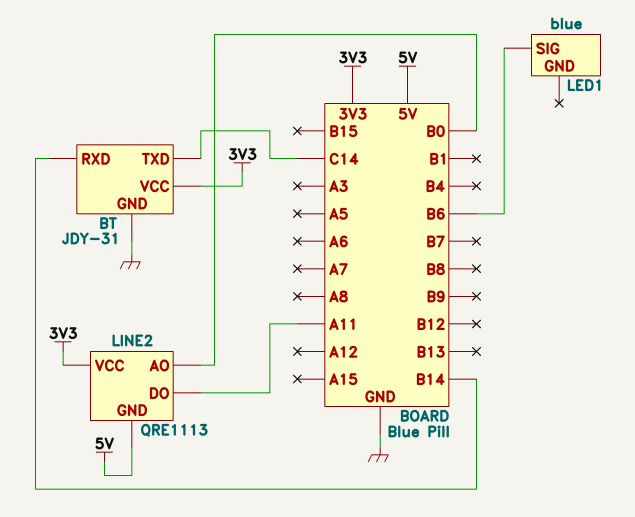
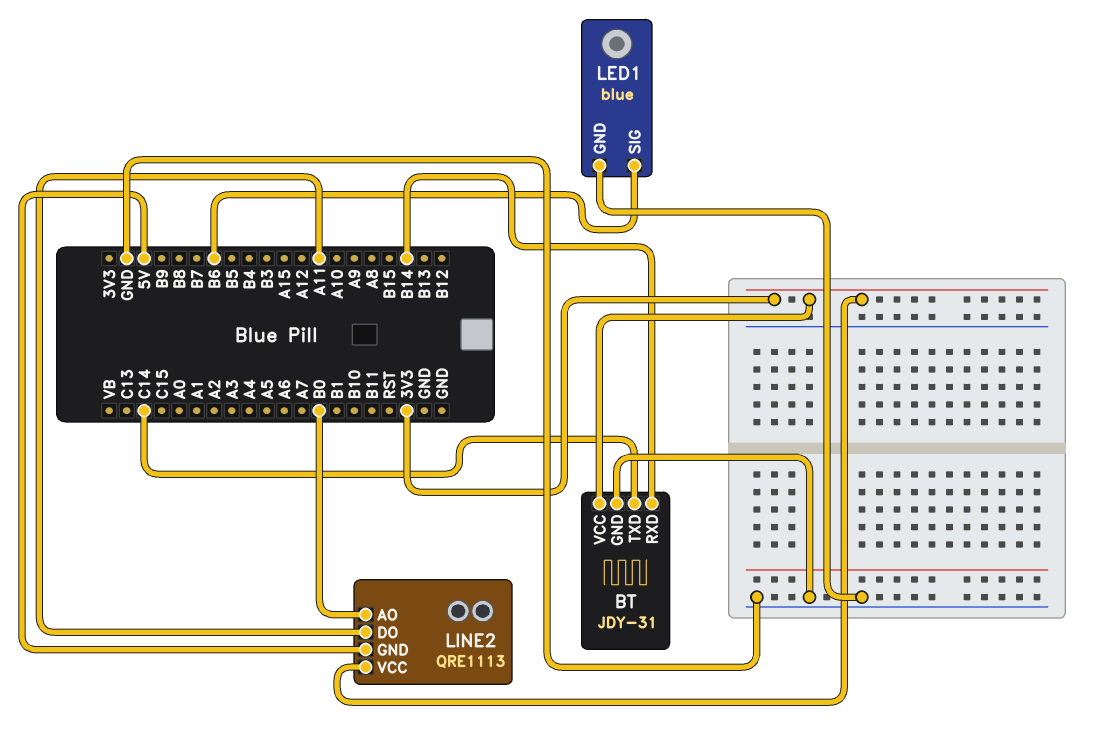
LED1 pin GND: none -> GND

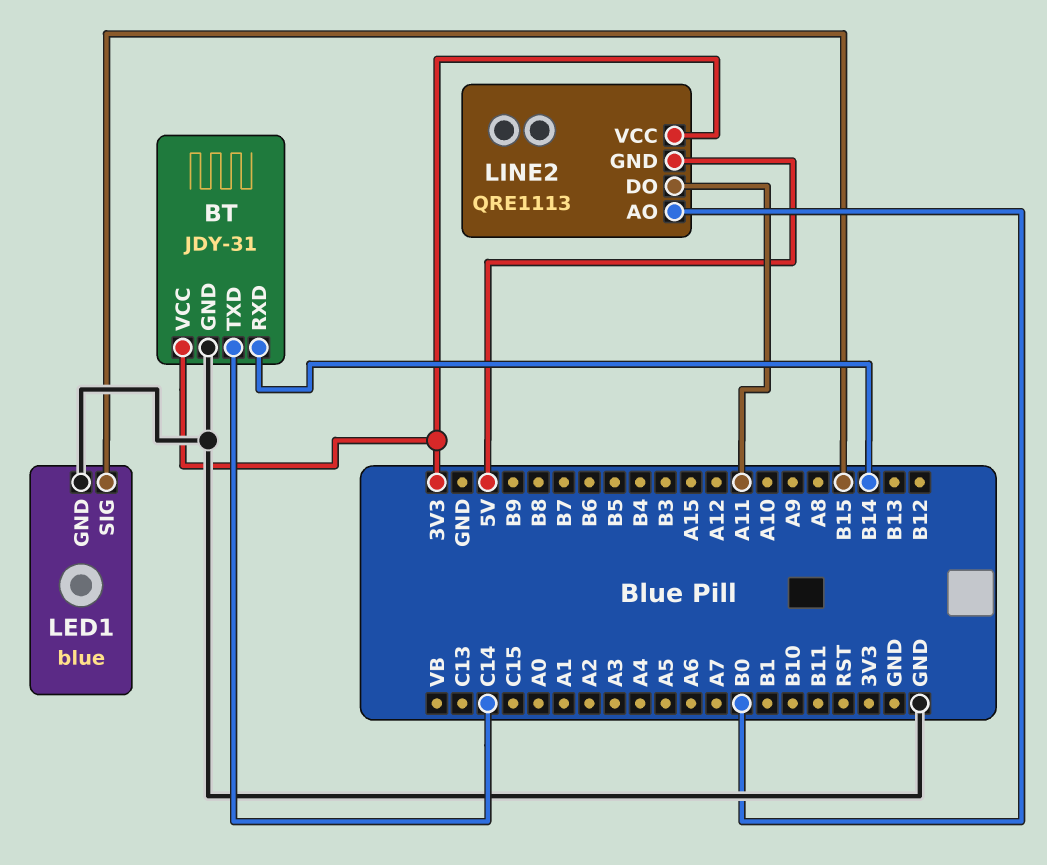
LED1 pin SIG: B6 -> B15

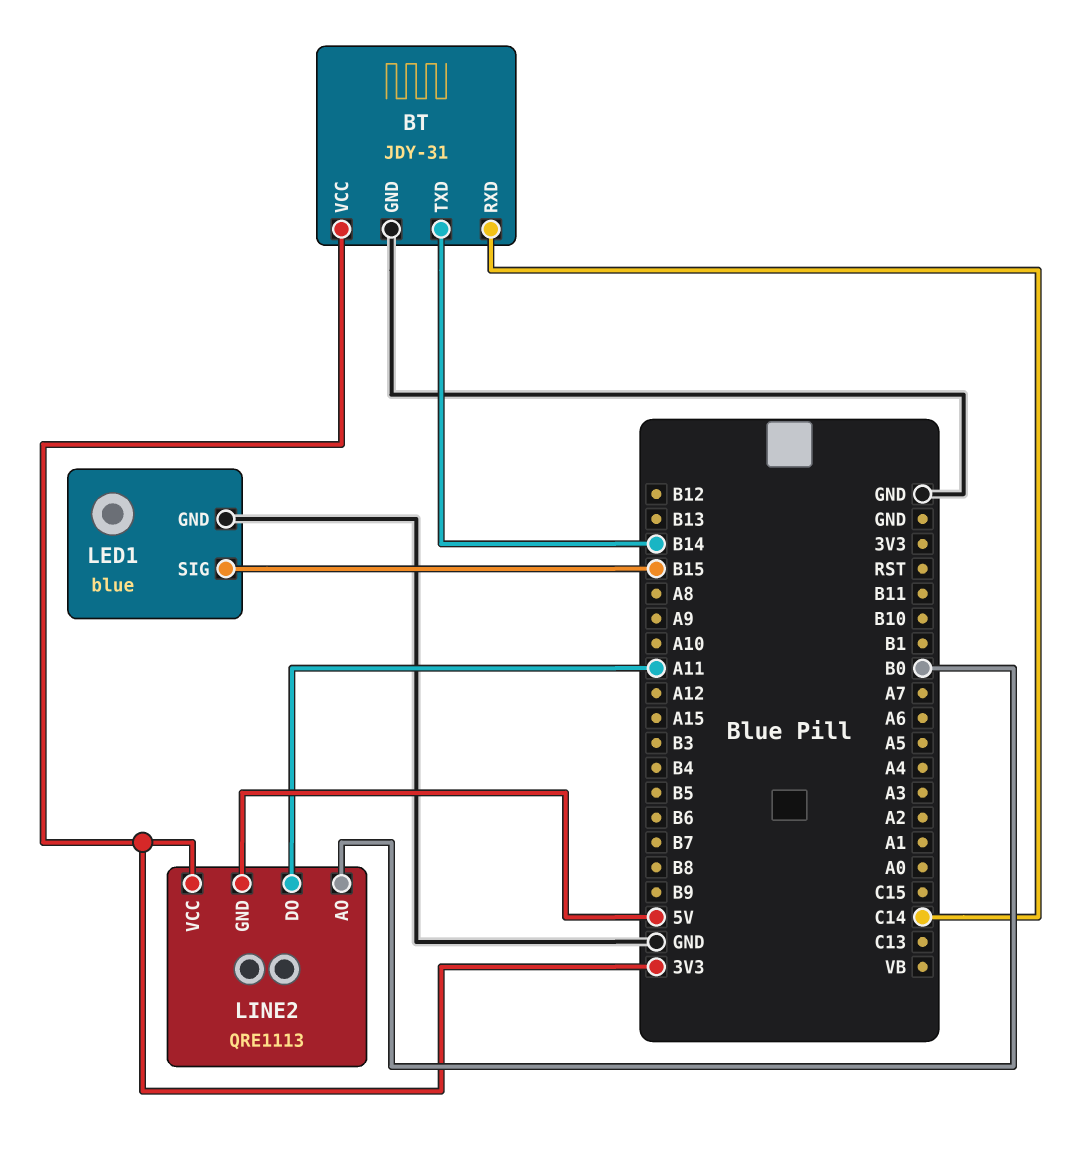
BT pin RXD: B14 -> C14
BT pin TXD: C14 -> B14

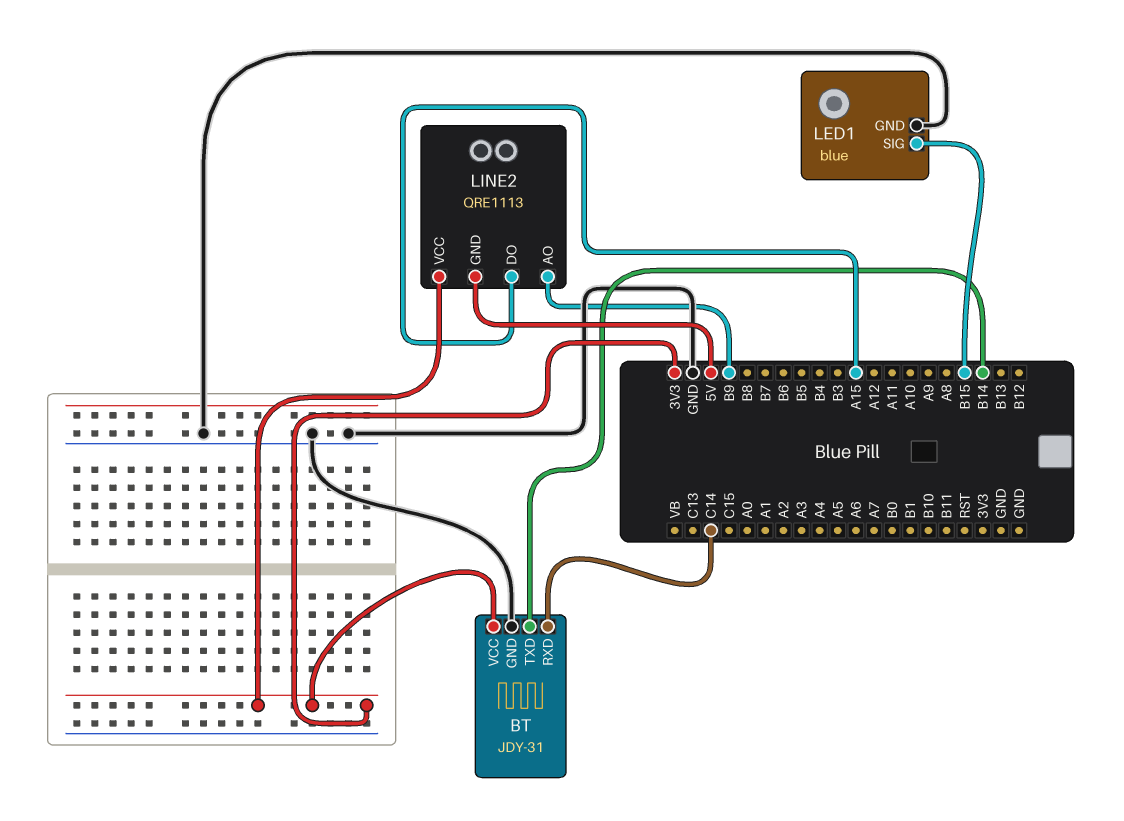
LINE2 pin AO: B0 -> B9
LINE2 pin DO: A11 -> A15

